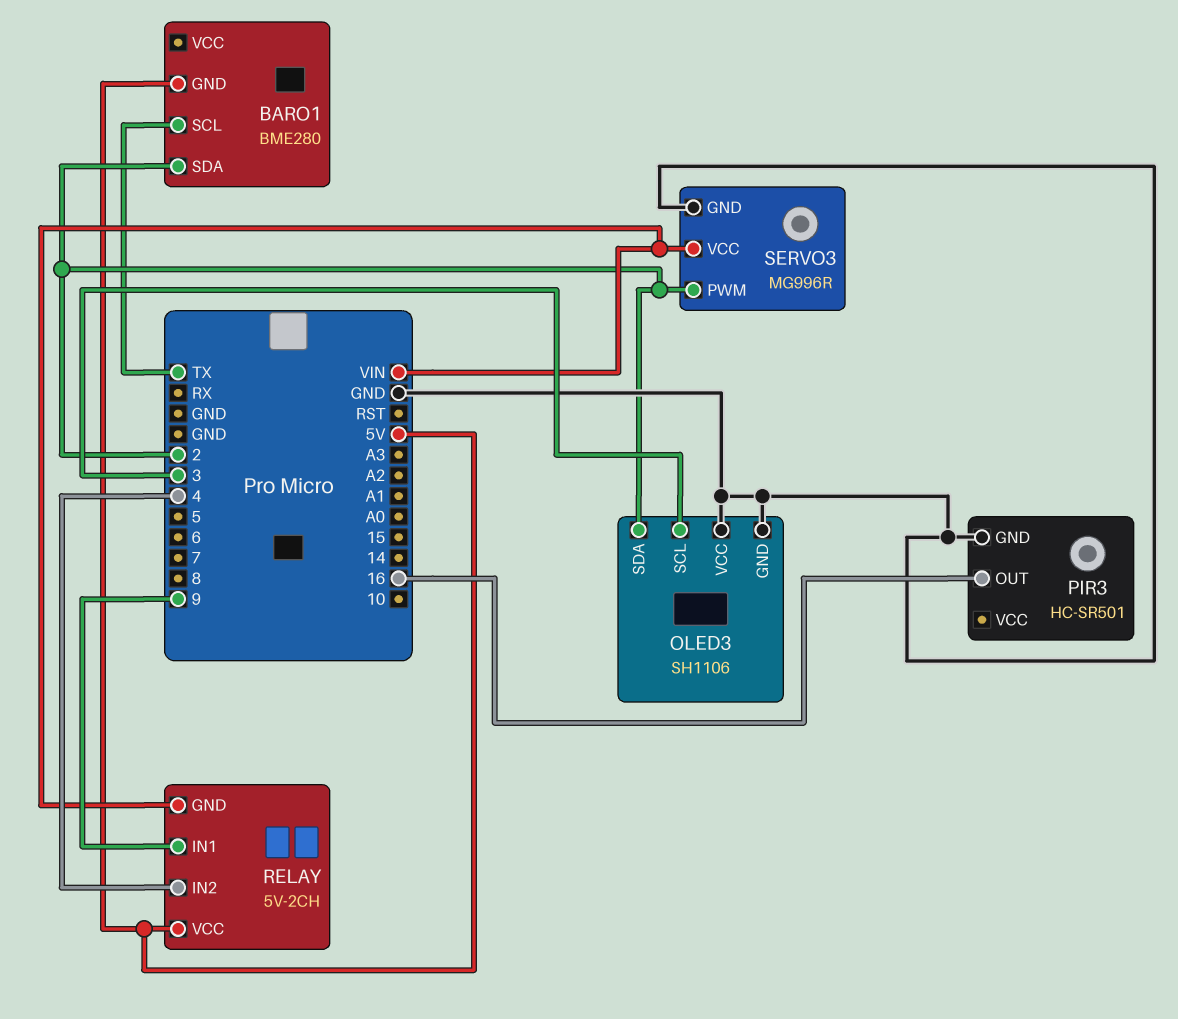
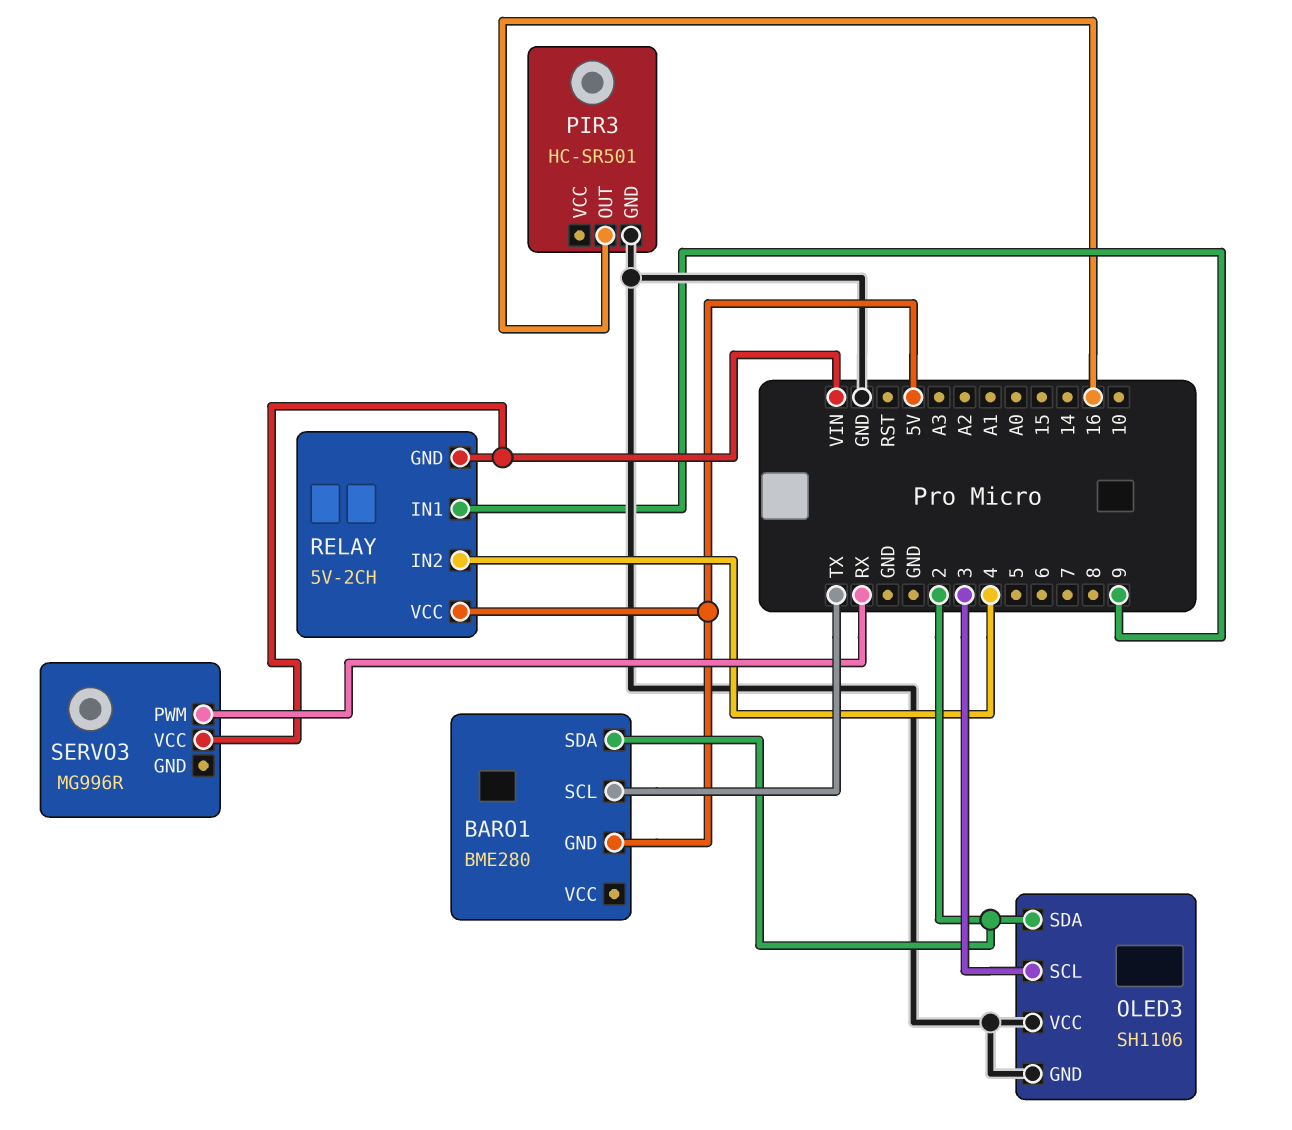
SERVO3 pin GND: GND -> none
SERVO3 pin PWM: 2 -> RX

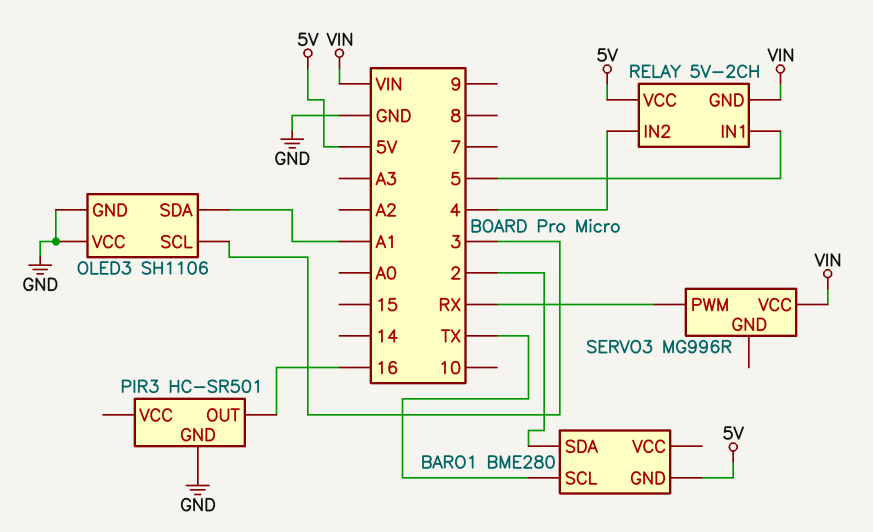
OLED3 pin SDA: 2 -> A1
RELAY pin IN1: 9 -> 5

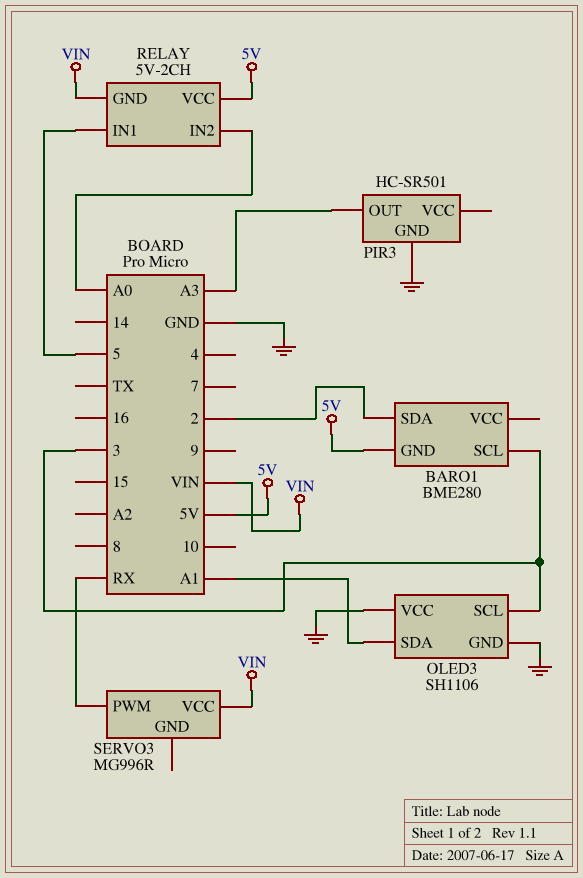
BARO1 pin SCL: TX -> 3
PIR3 pin OUT: 16 -> A3
RELAY pin IN2: 4 -> A0

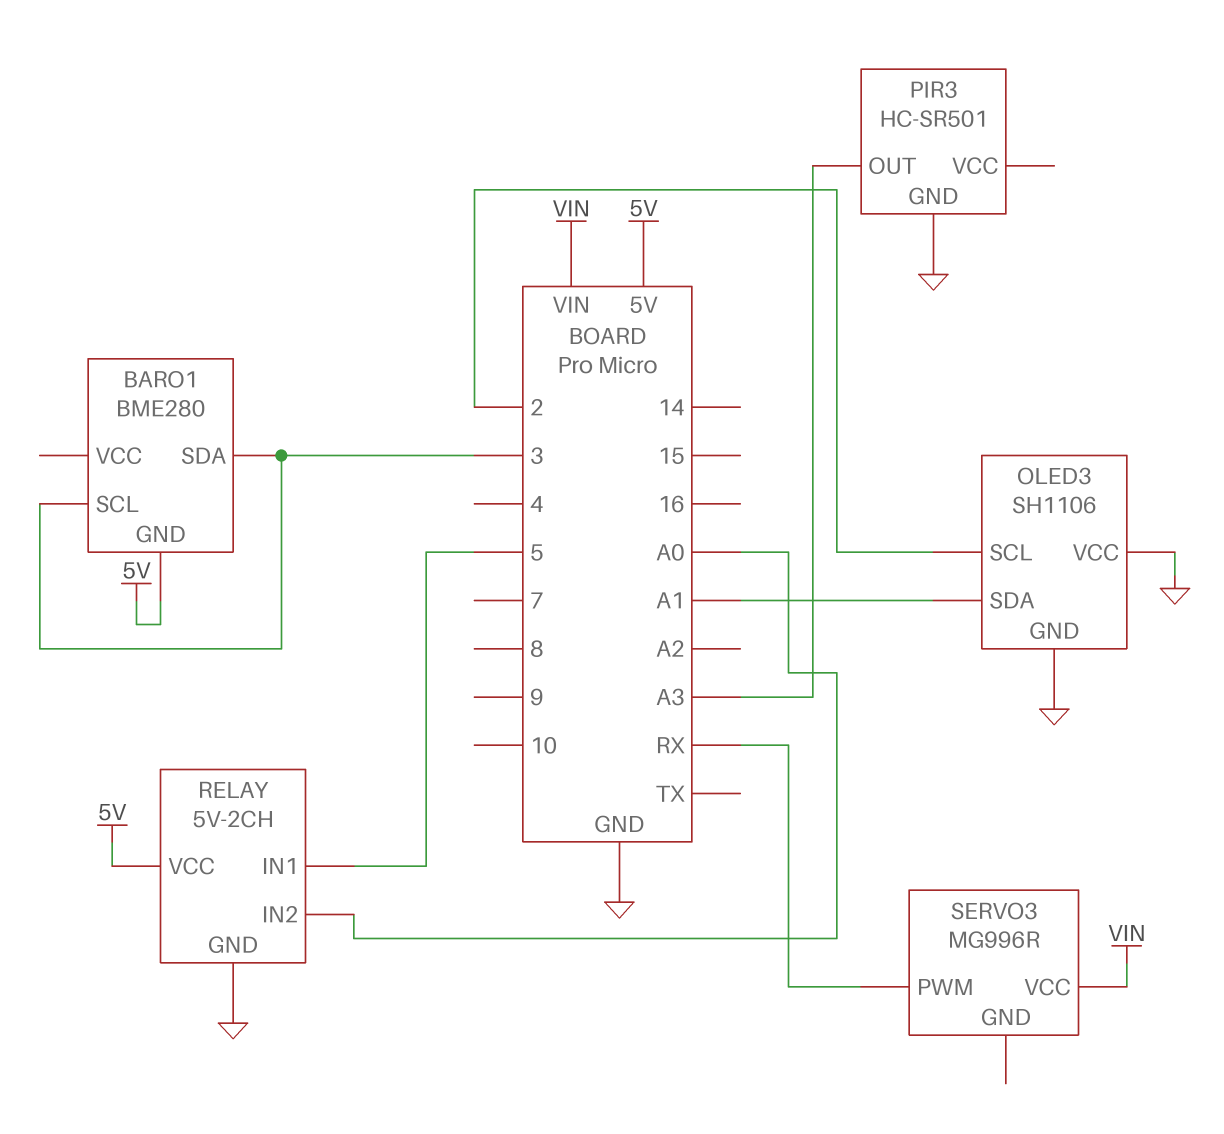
BARO1 pin SDA: 2 -> 3
OLED3 pin SCL: 3 -> 2
RELAY pin GND: VIN -> GND

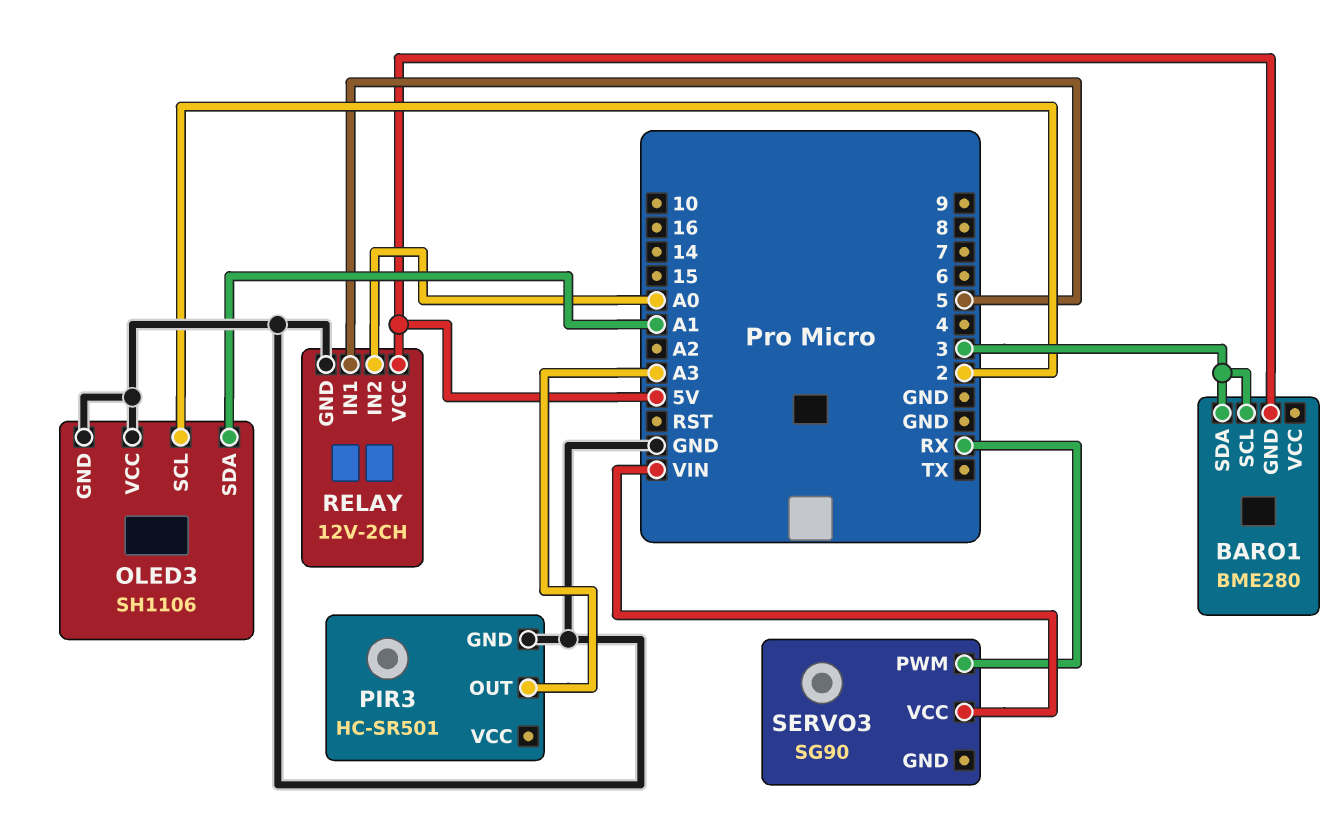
RELAY: 5V-2CH -> 12V-2CH
SERVO3: MG996R -> SG90

